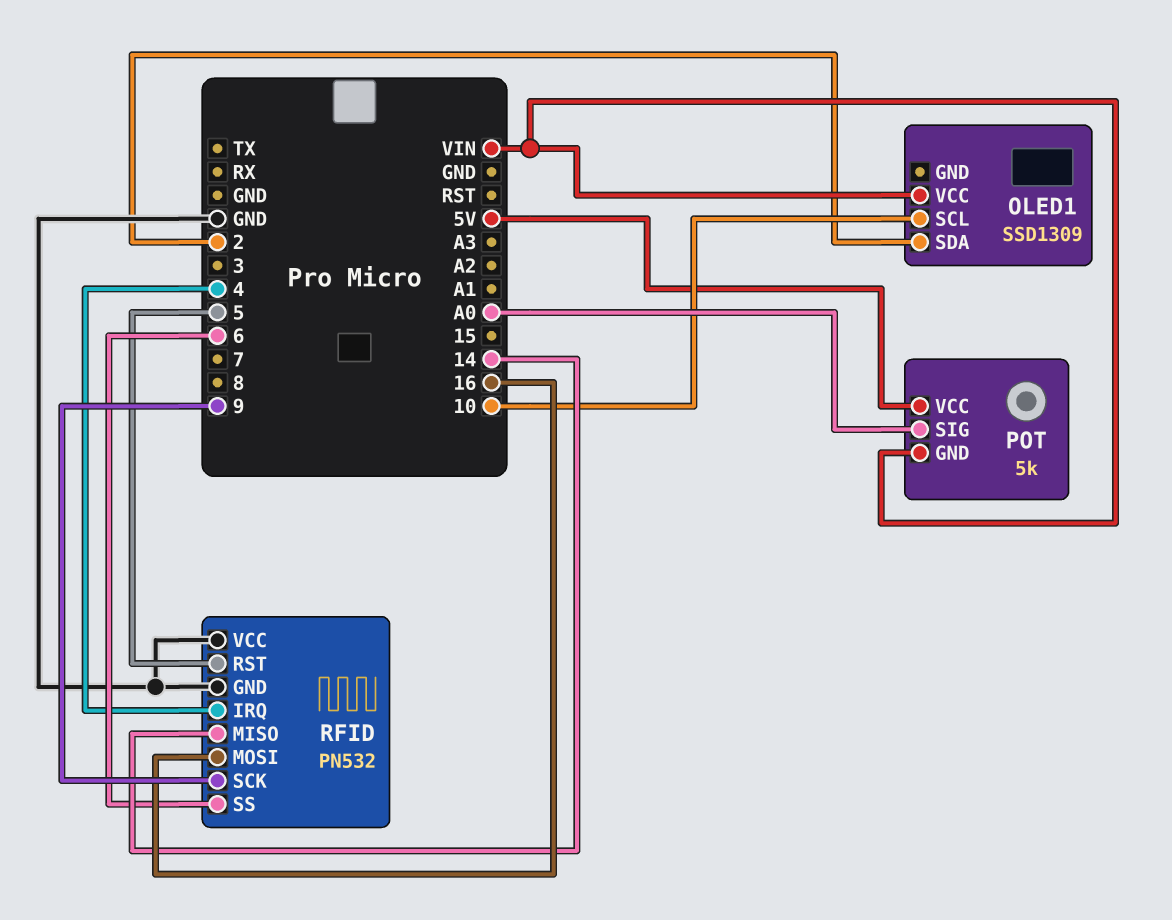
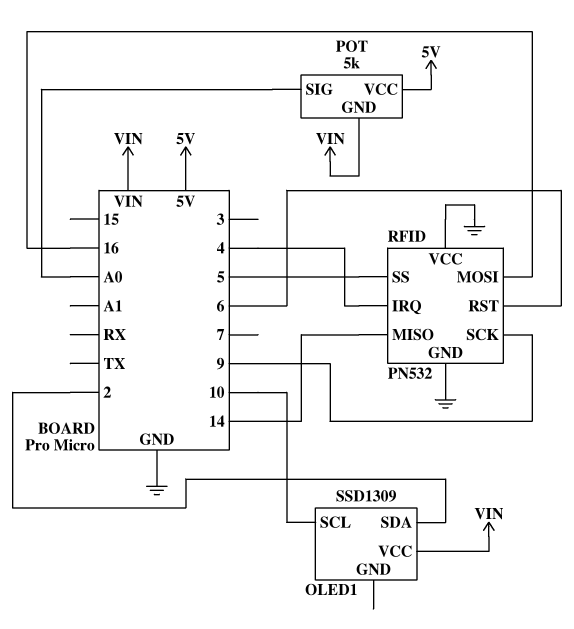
RFID pin RST: 5 -> 6
RFID pin SS: 6 -> 5

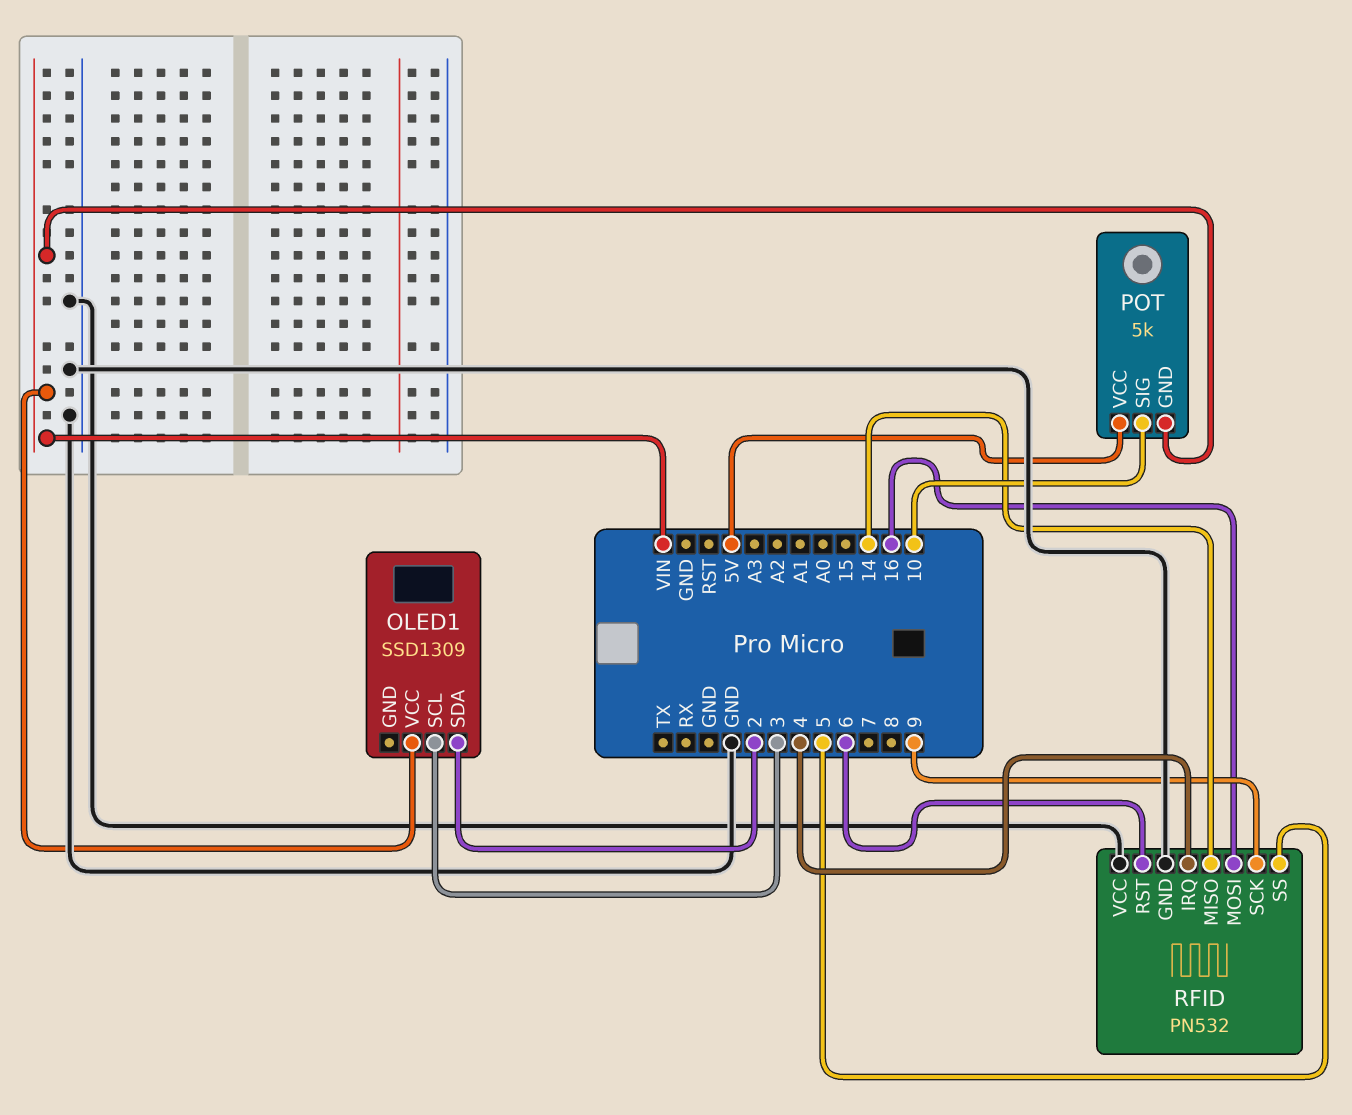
OLED1 pin SCL: 10 -> 3
POT pin SIG: A0 -> 10

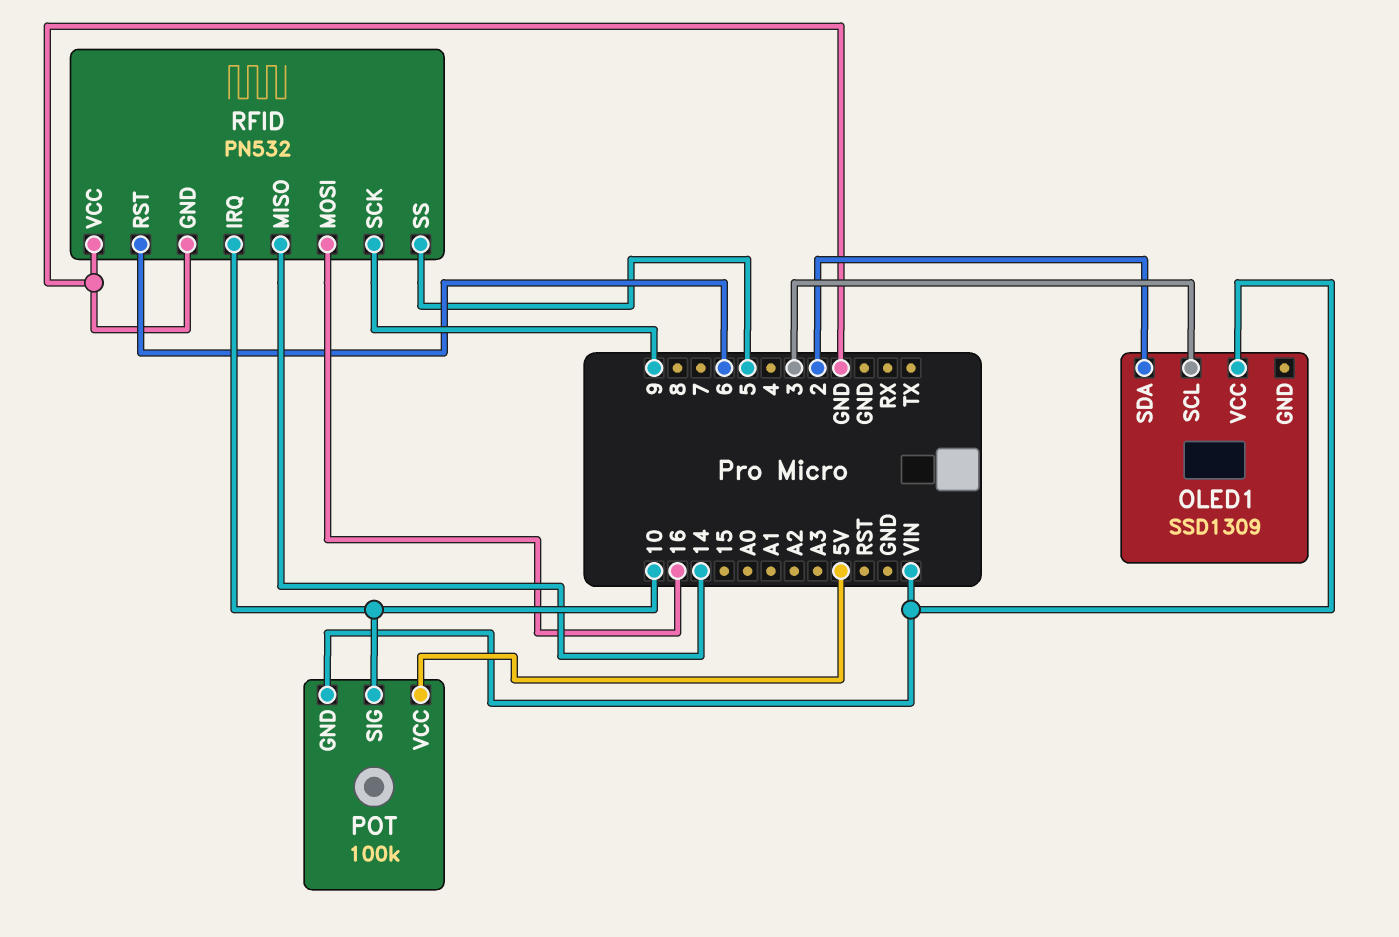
POT: 5k -> 100k
RFID pin IRQ: 4 -> 10

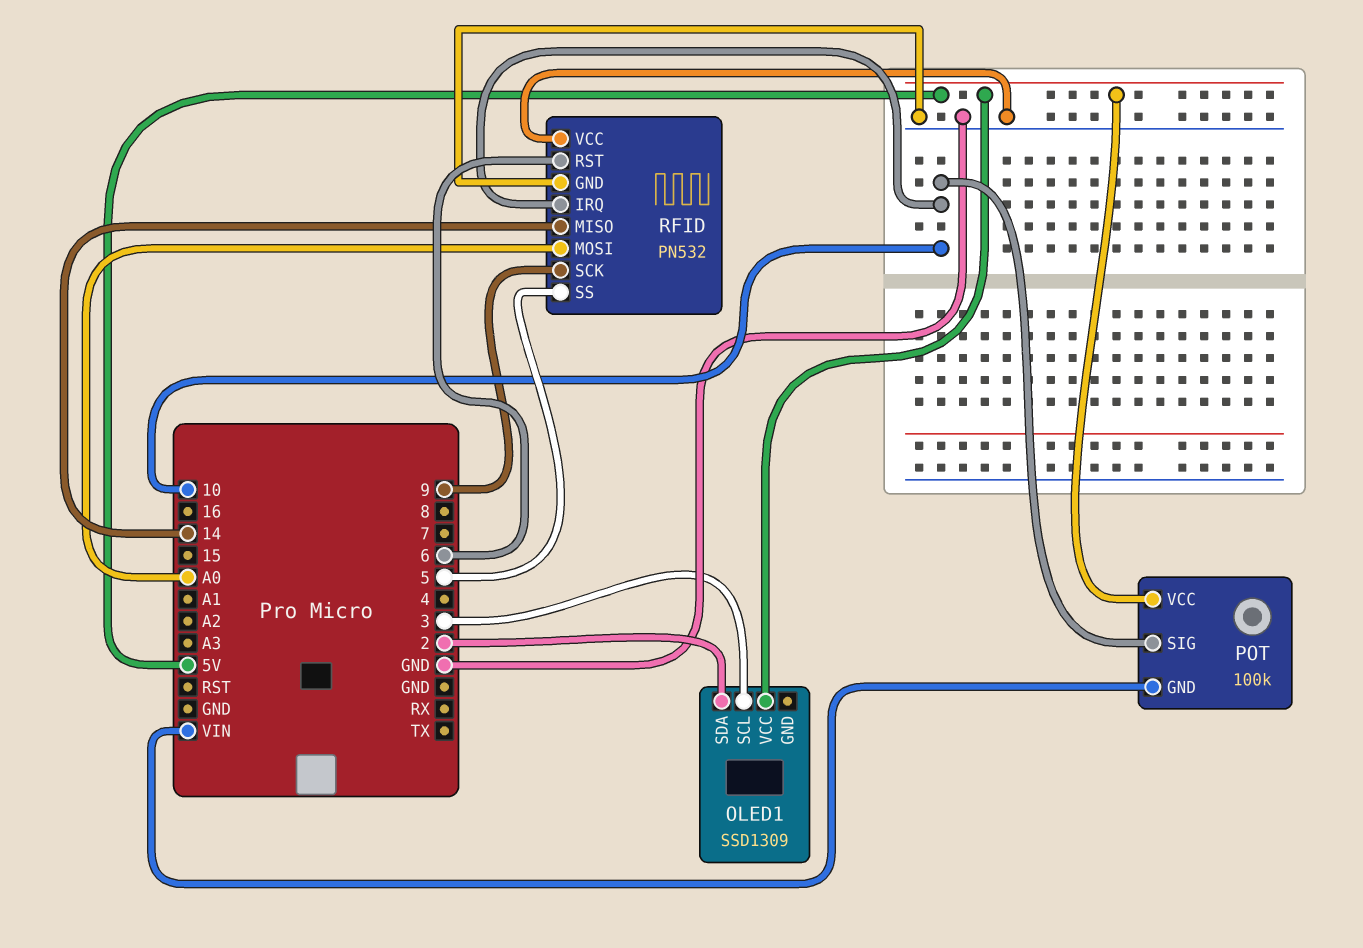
OLED1 pin VCC: VIN -> 5V
RFID pin MOSI: 16 -> A0

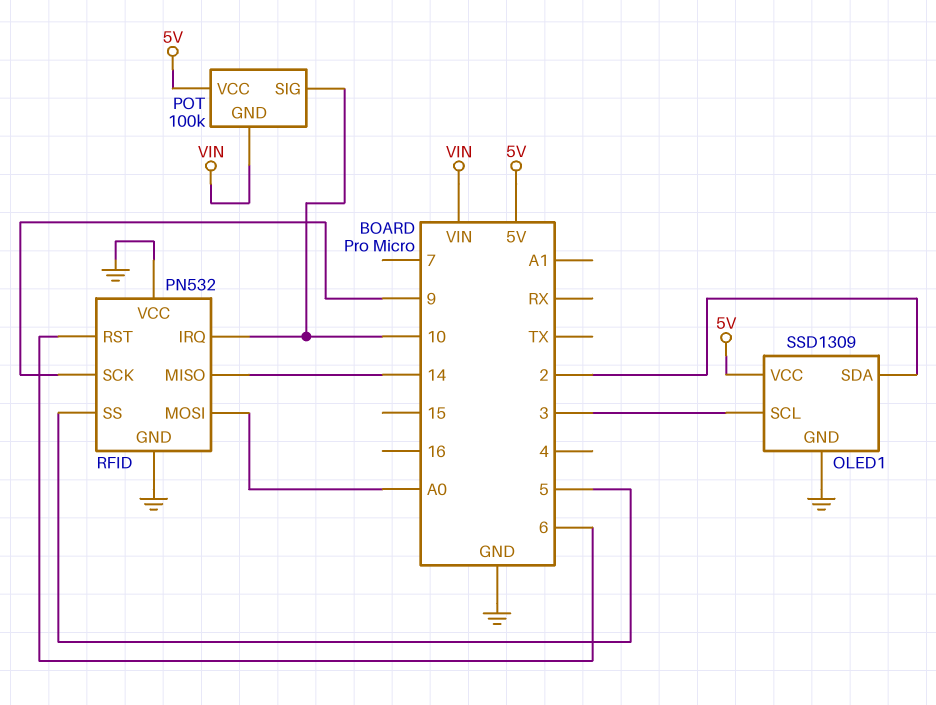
OLED1 pin GND: none -> GND

